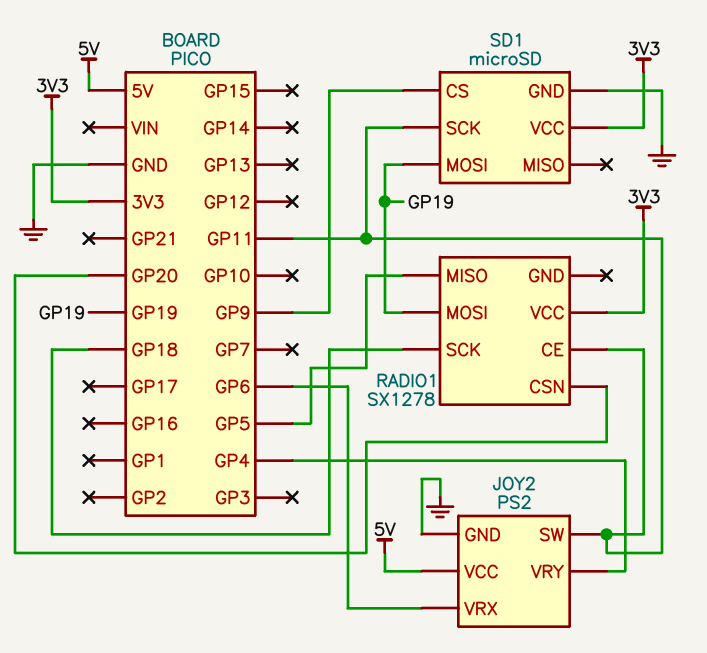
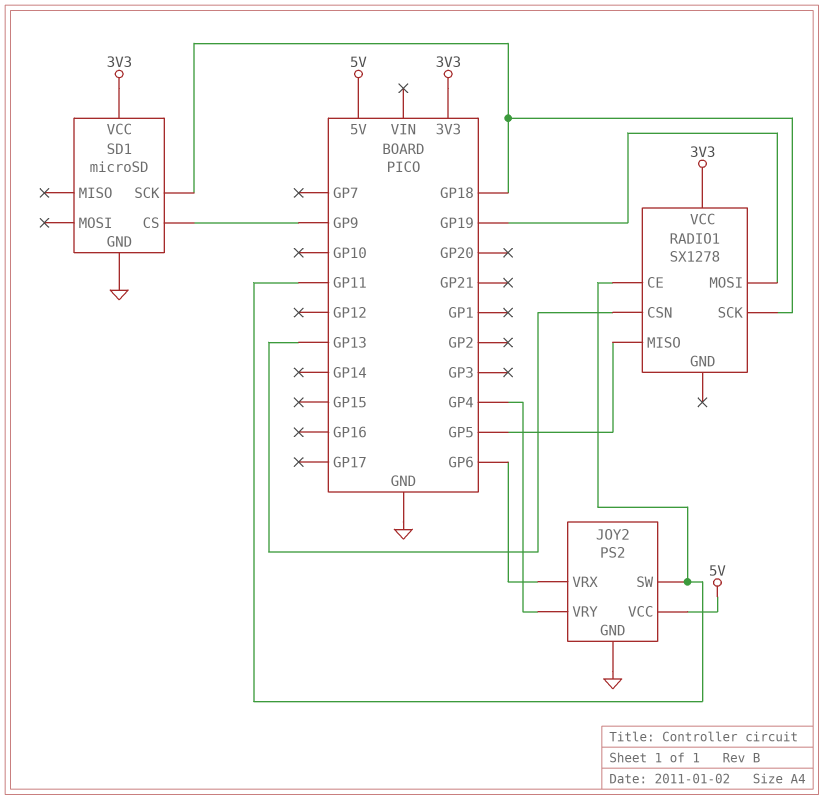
RADIO1 pin CSN: GP20 -> GP13
SD1 pin MOSI: GP19 -> none
SD1 pin SCK: GP11 -> GP18

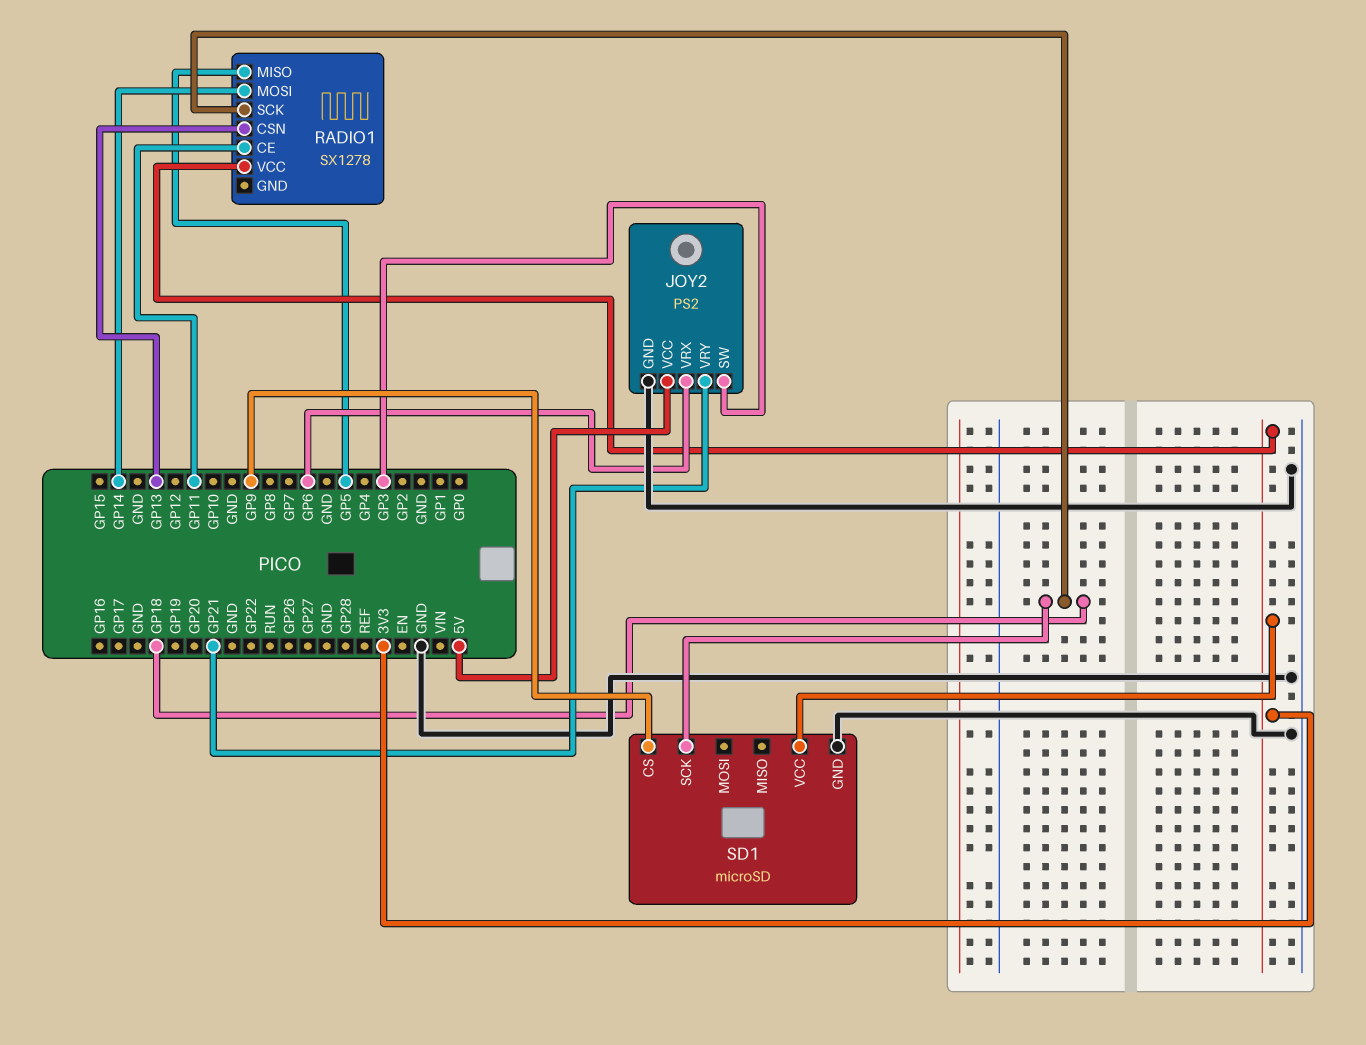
JOY2 pin SW: GP11 -> GP3
JOY2 pin VRY: GP4 -> GP21
RADIO1 pin MOSI: GP19 -> GP14

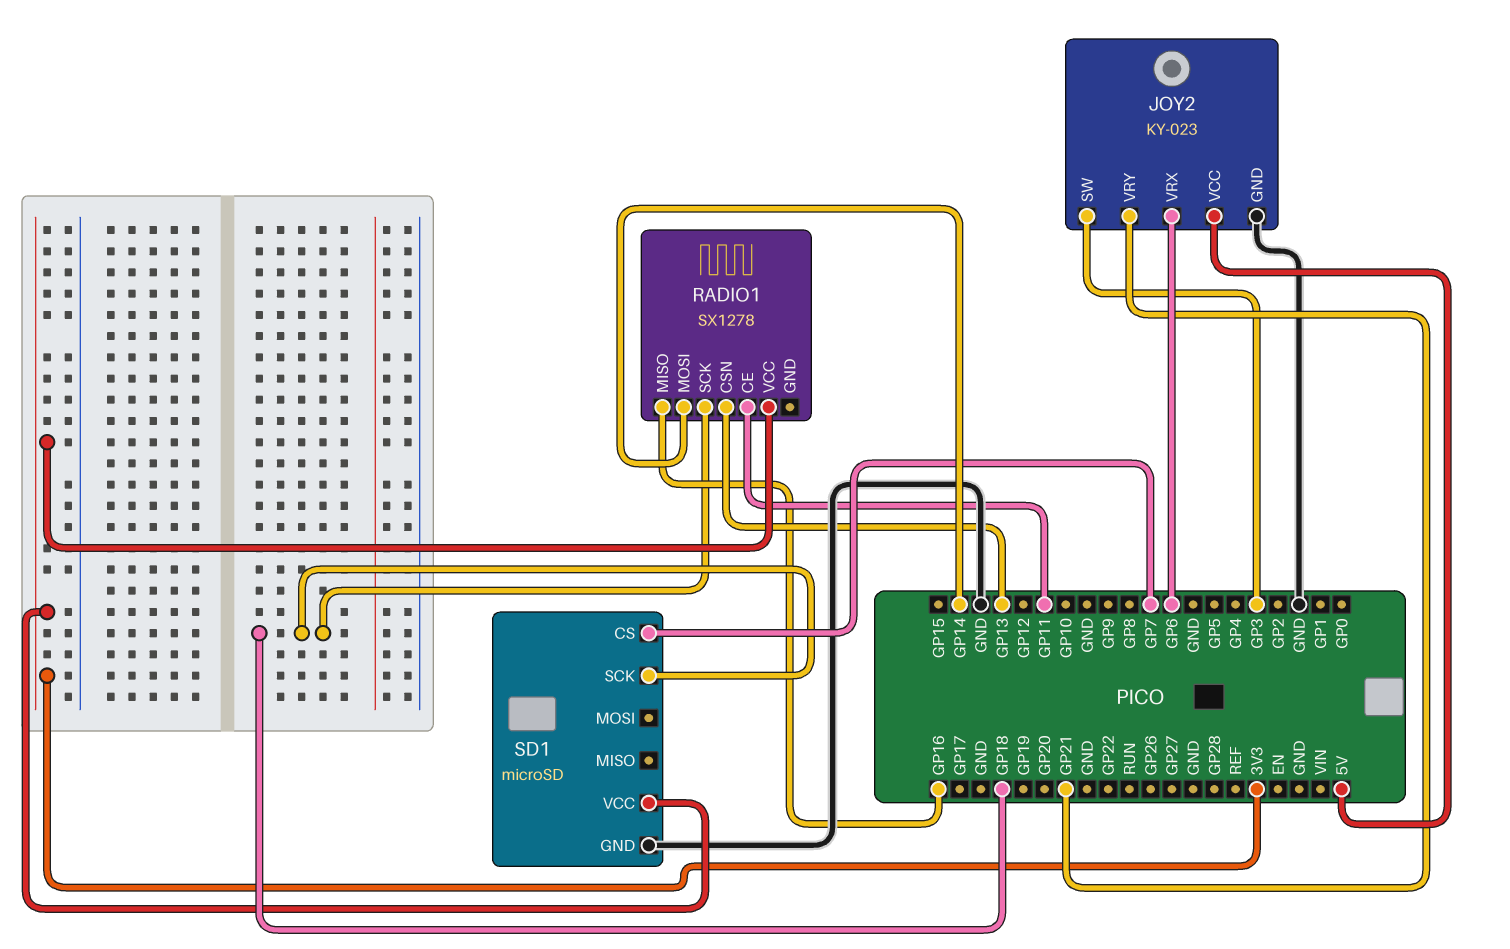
JOY2: PS2 -> KY-023
RADIO1 pin MISO: GP5 -> GP16
SD1 pin CS: GP9 -> GP7

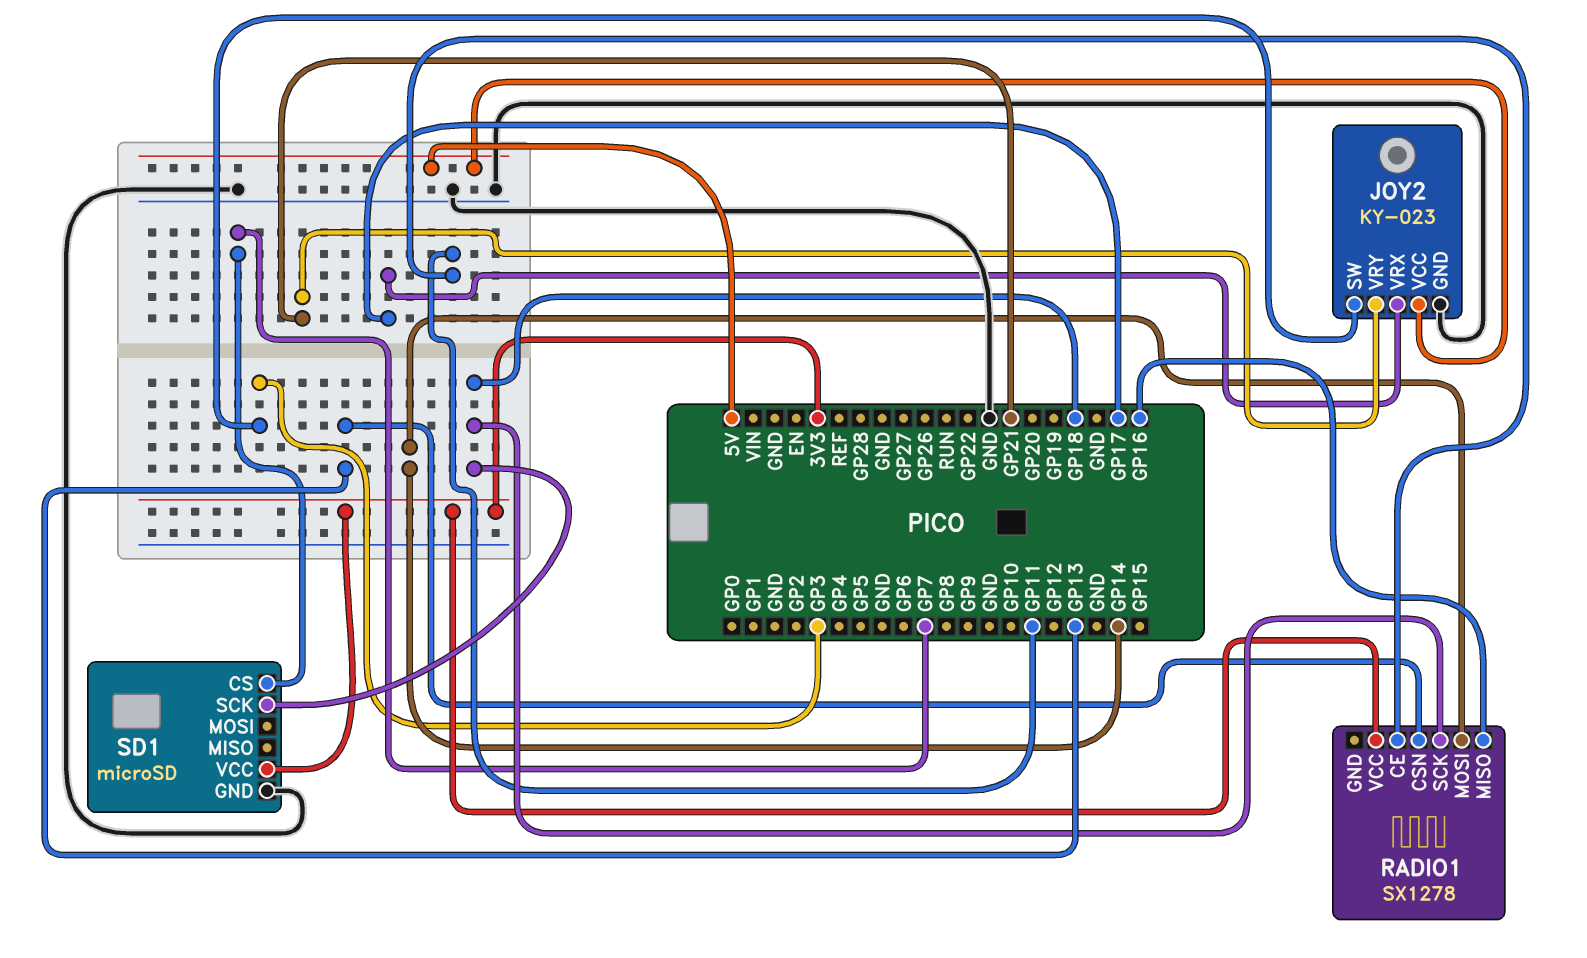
JOY2 pin VRX: GP6 -> GP17

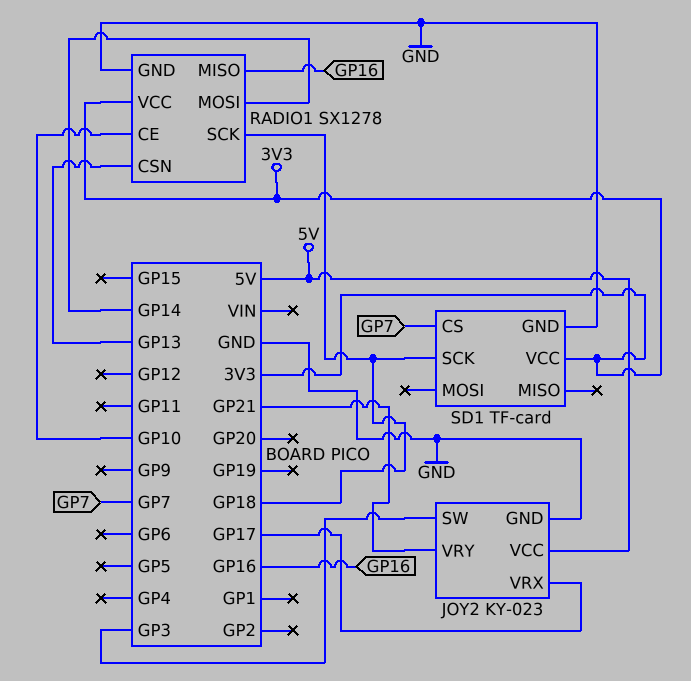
RADIO1 pin CE: GP11 -> GP10
RADIO1 pin GND: none -> GND
SD1: microSD -> TF-card

